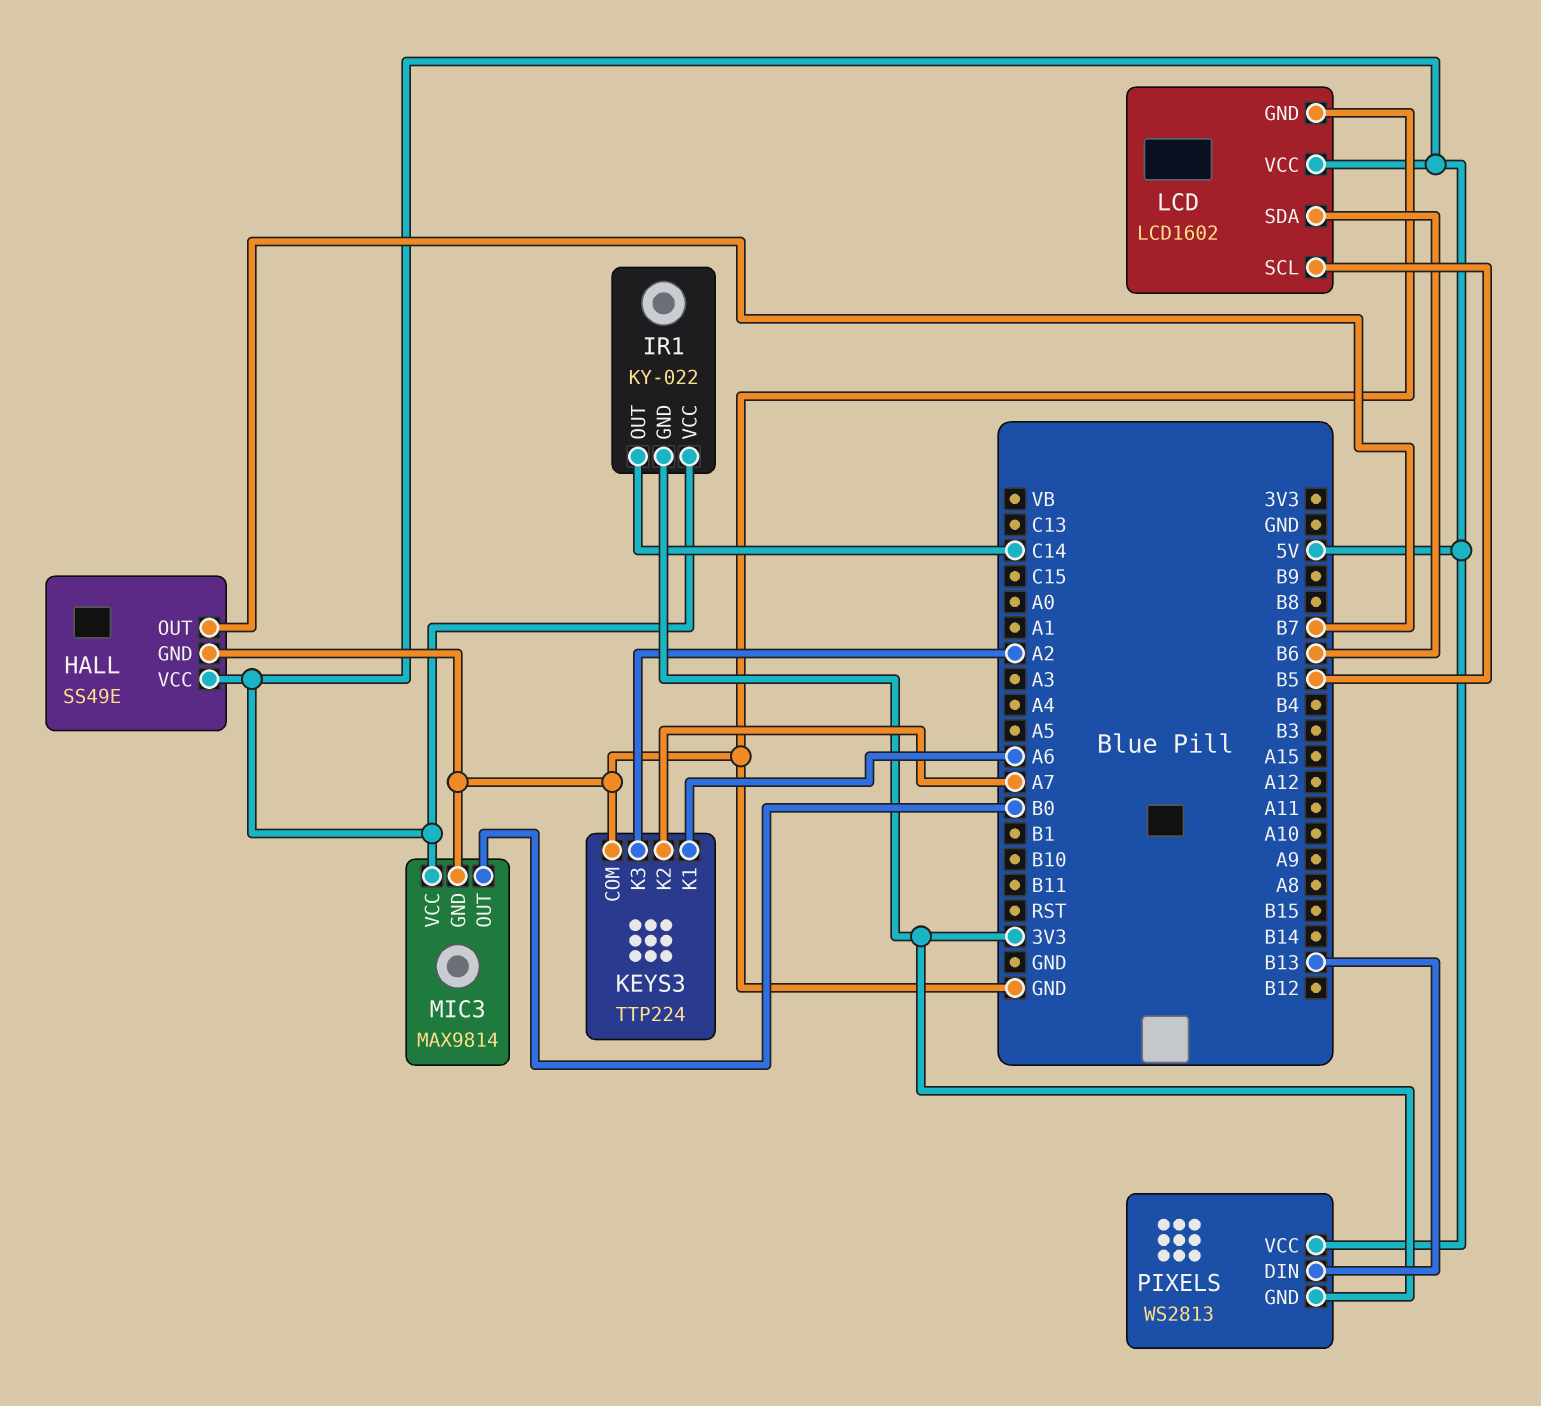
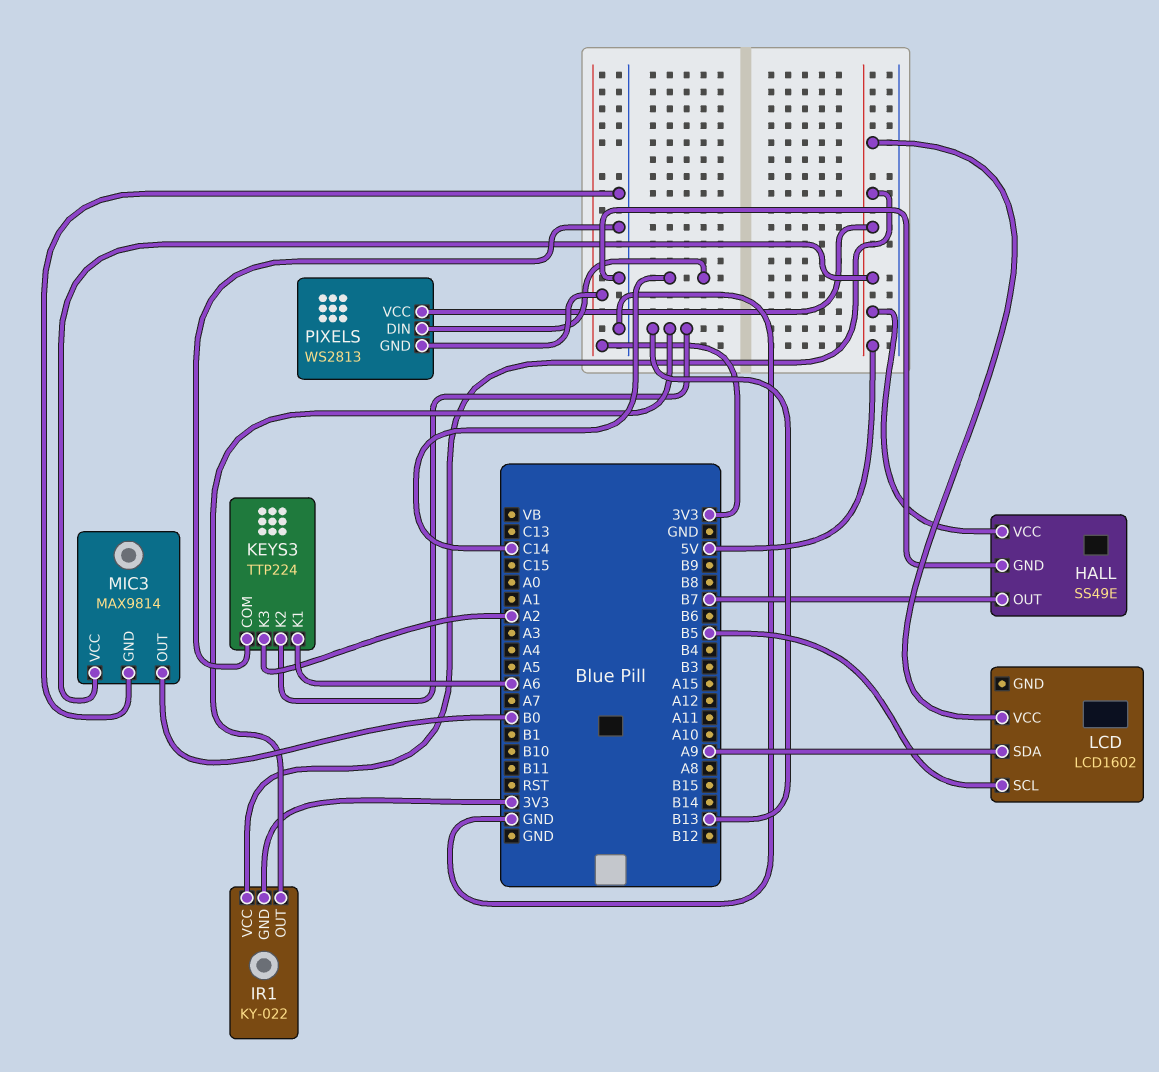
IR1 pin OUT: C14 -> B13
KEYS3 pin K2: A7 -> B13
LCD pin GND: GND -> none
LCD pin SDA: B6 -> A9
PIXELS pin DIN: B13 -> C14

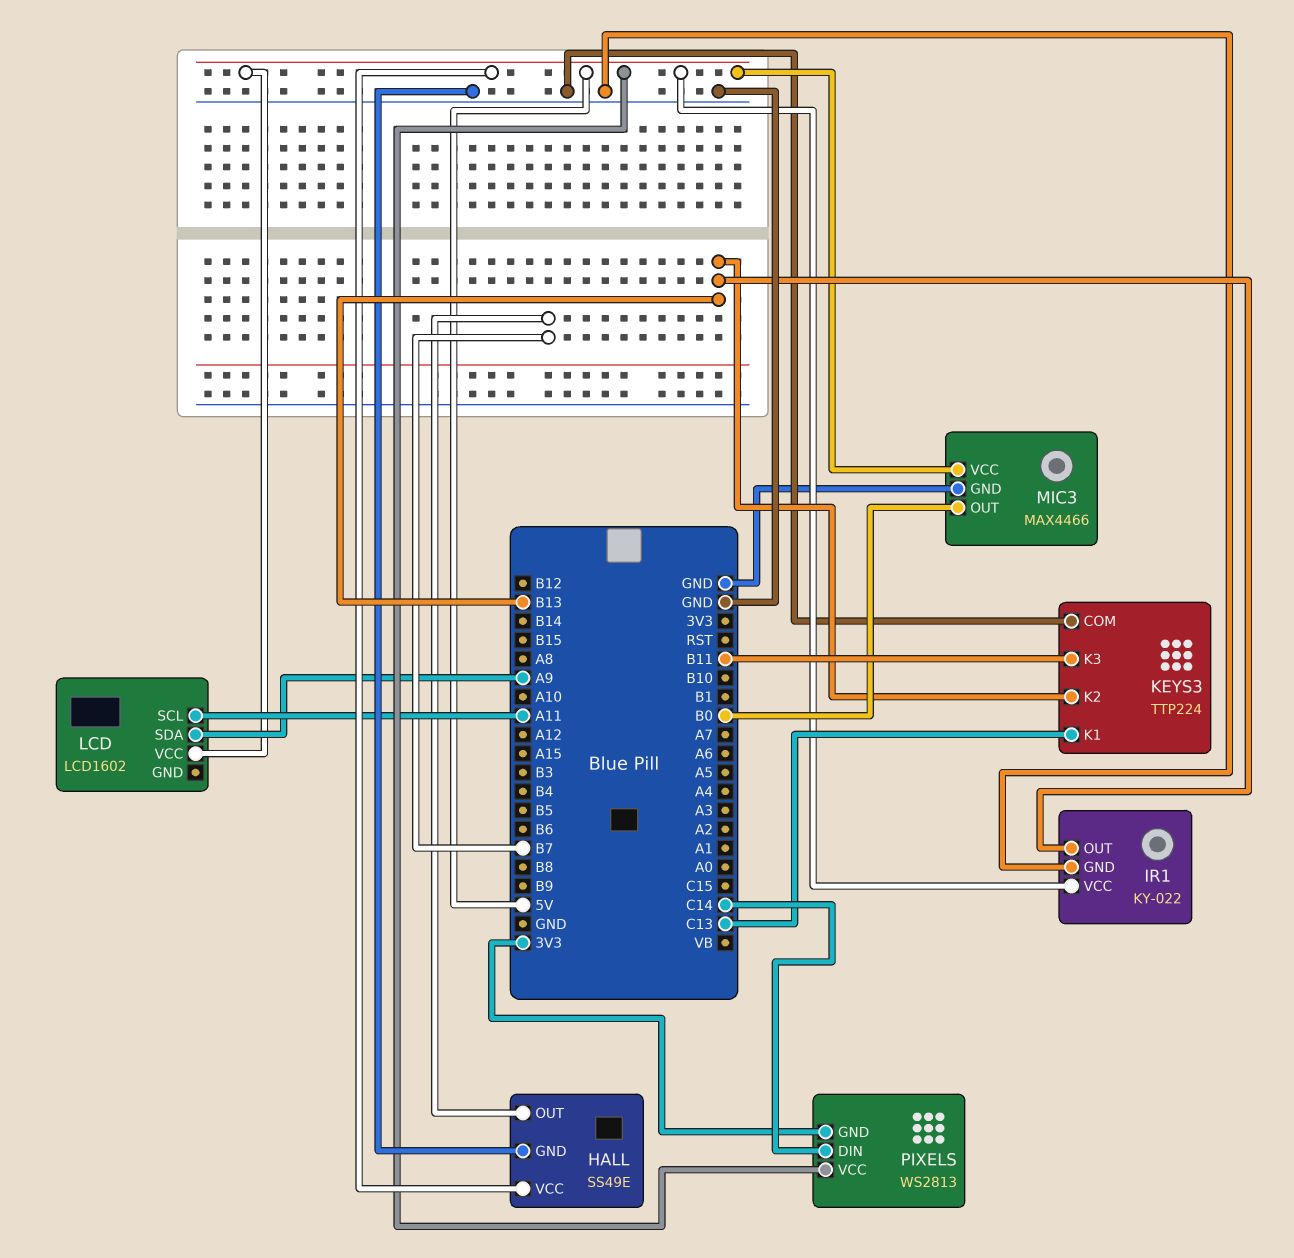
IR1 pin GND: 3V3 -> GND
KEYS3 pin K1: A6 -> C13
KEYS3 pin K3: A2 -> B11
LCD pin SCL: B5 -> A11
MIC3: MAX9814 -> MAX4466

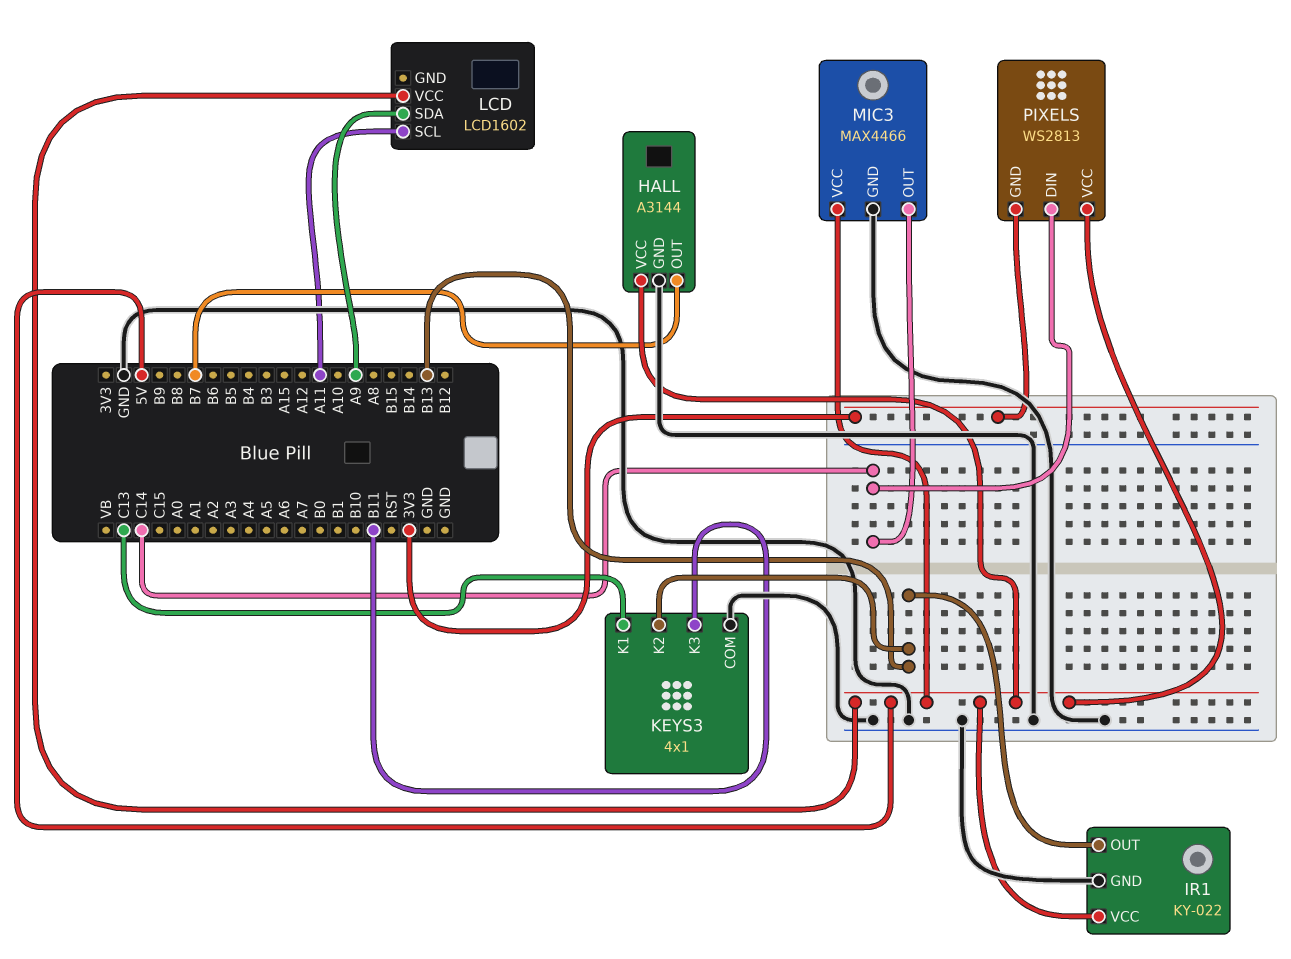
HALL: SS49E -> A3144
KEYS3: TTP224 -> 4x1
MIC3 pin OUT: B0 -> C14

